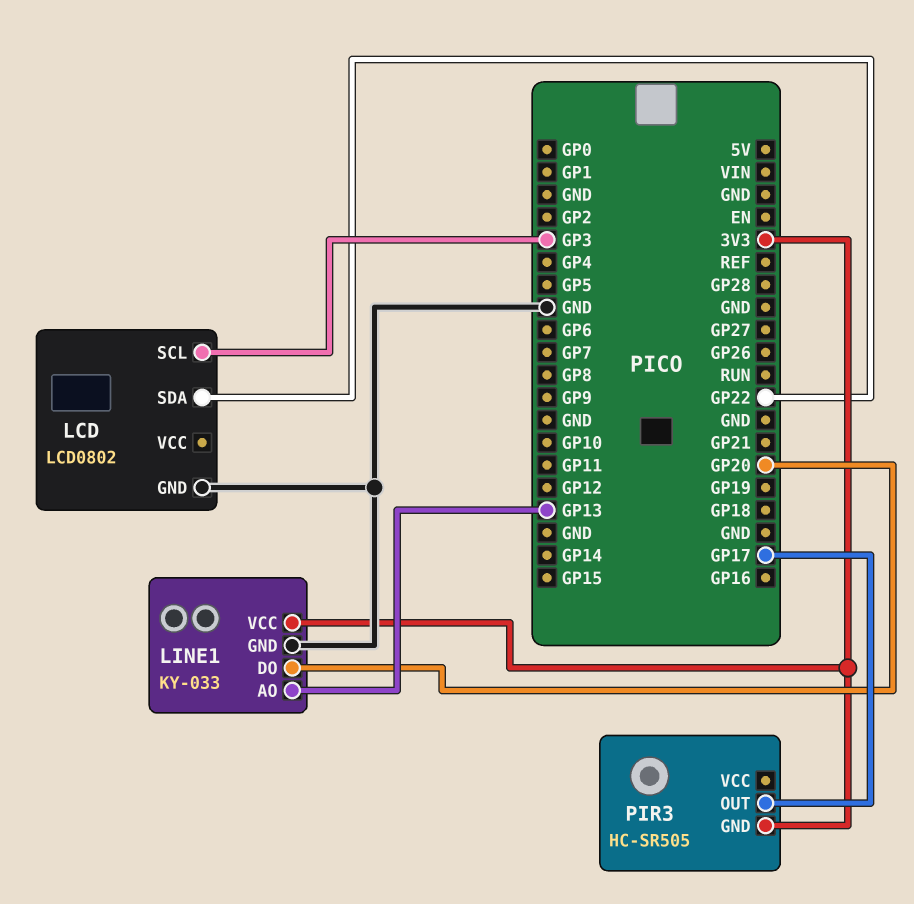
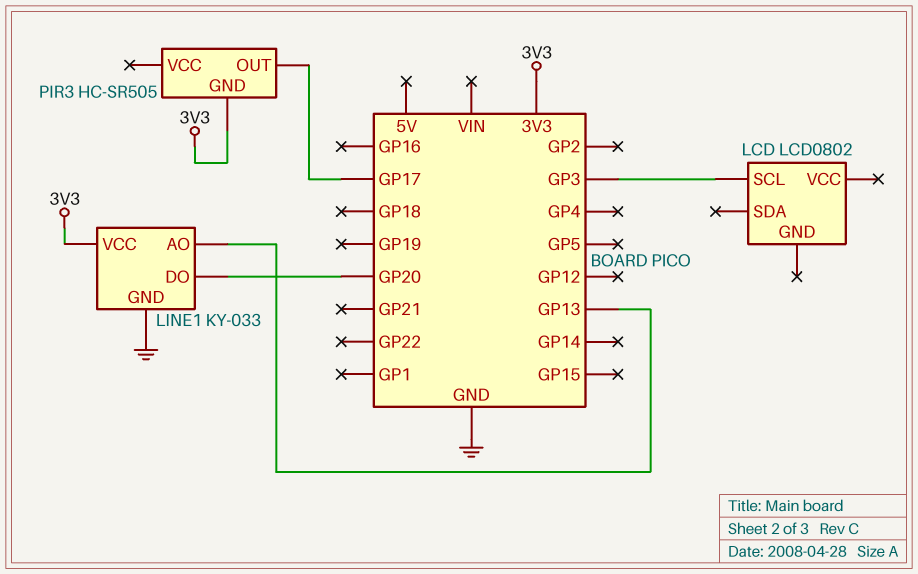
LCD pin GND: GND -> none
LCD pin SDA: GP22 -> none

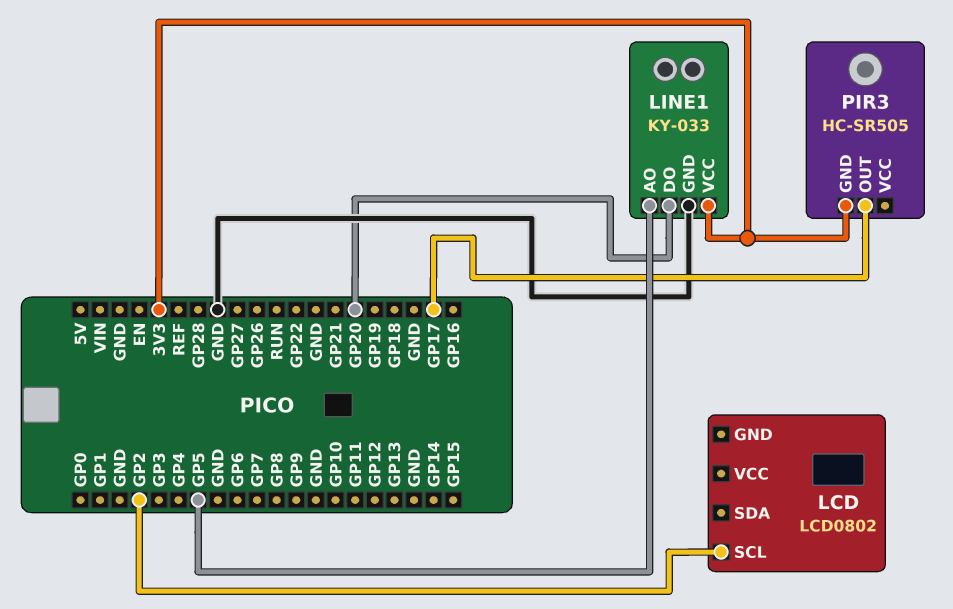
LCD pin SCL: GP3 -> GP2
LINE1 pin AO: GP13 -> GP5

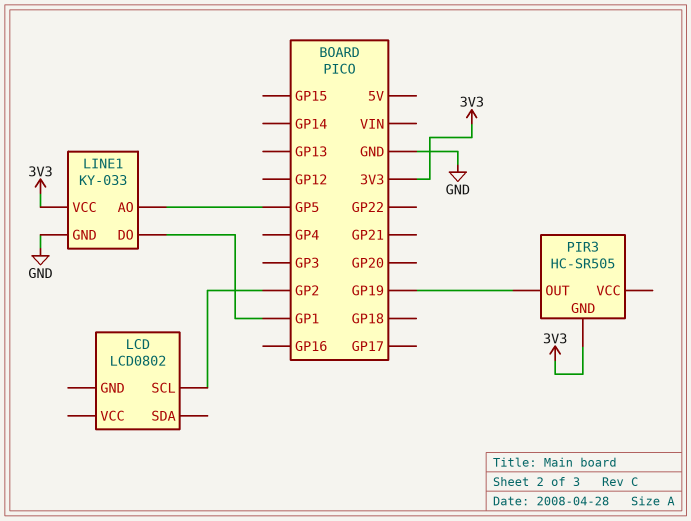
LINE1 pin DO: GP20 -> GP1
PIR3 pin OUT: GP17 -> GP19

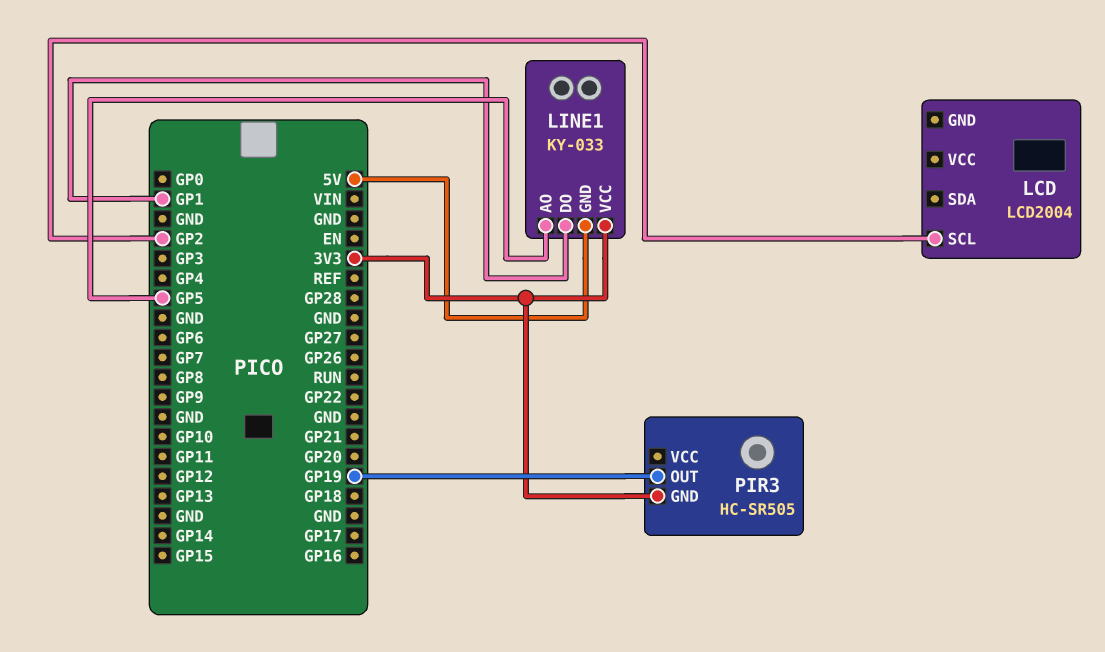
LCD: LCD0802 -> LCD2004
LINE1 pin GND: GND -> 5V

